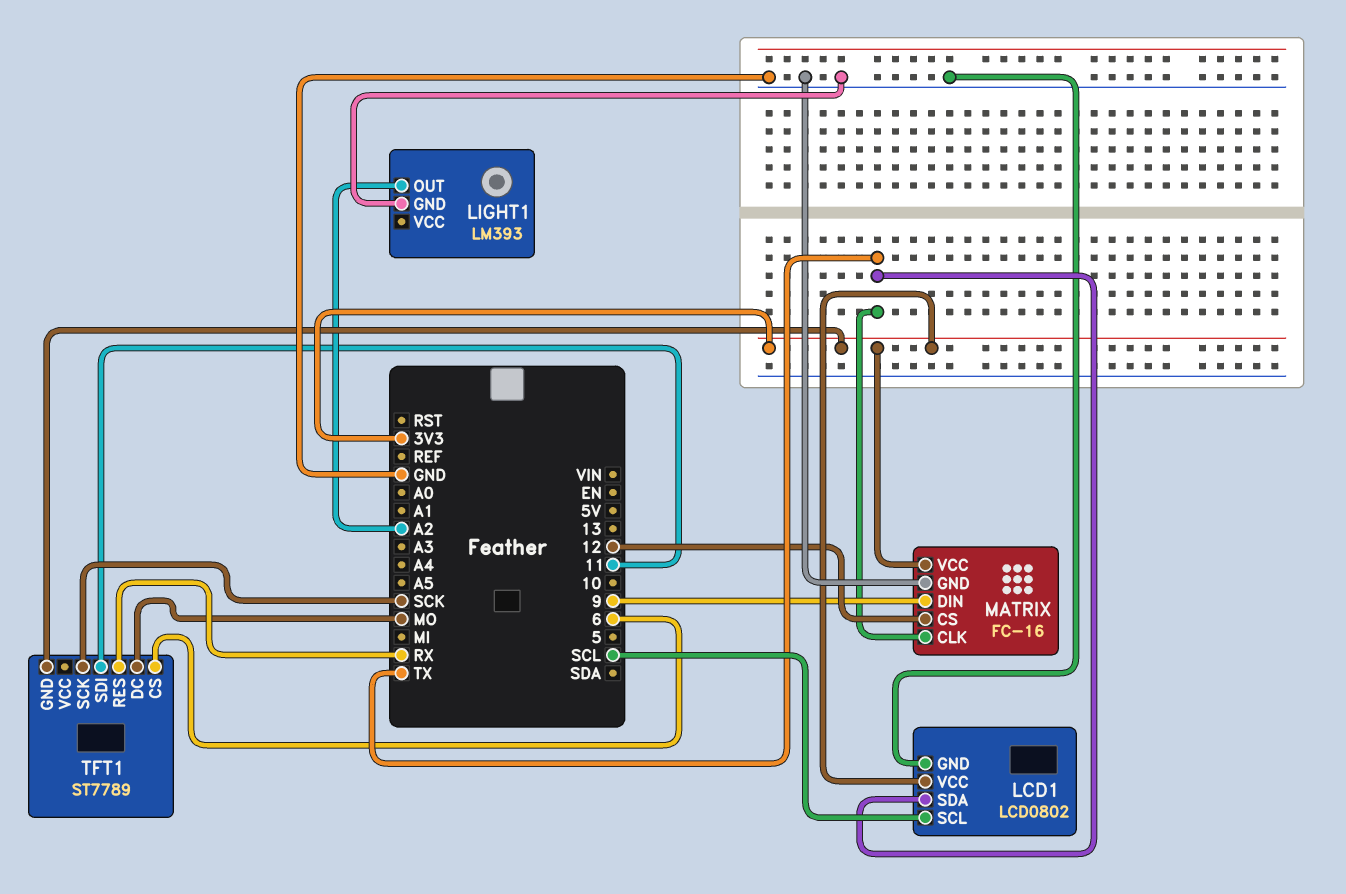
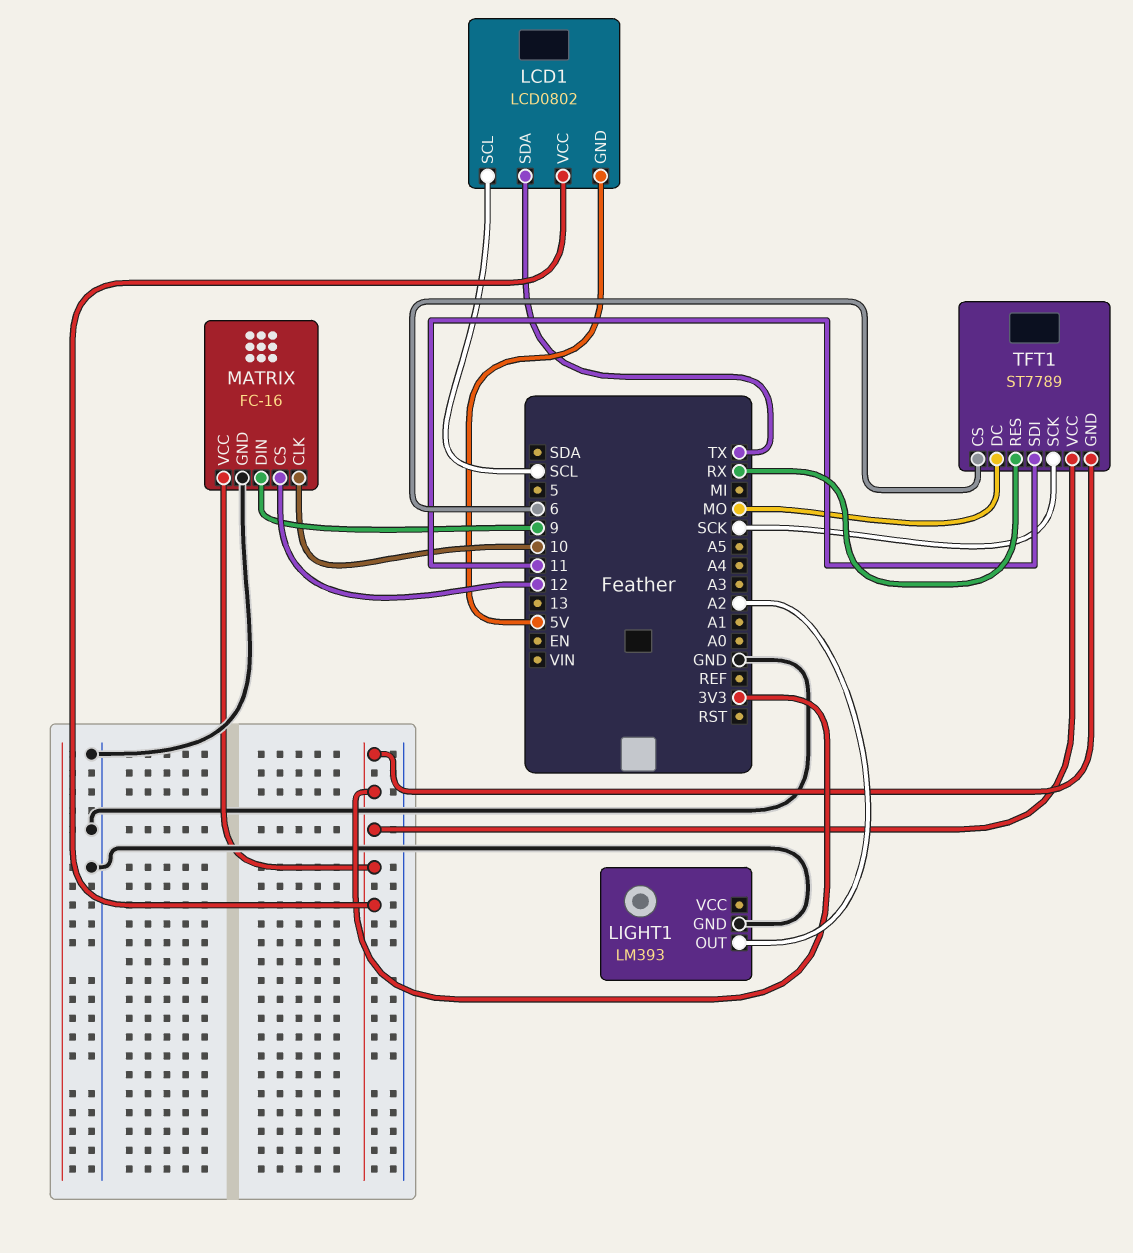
LCD1 pin GND: GND -> 5V
MATRIX pin CLK: TX -> 10
TFT1 pin VCC: none -> 3V3

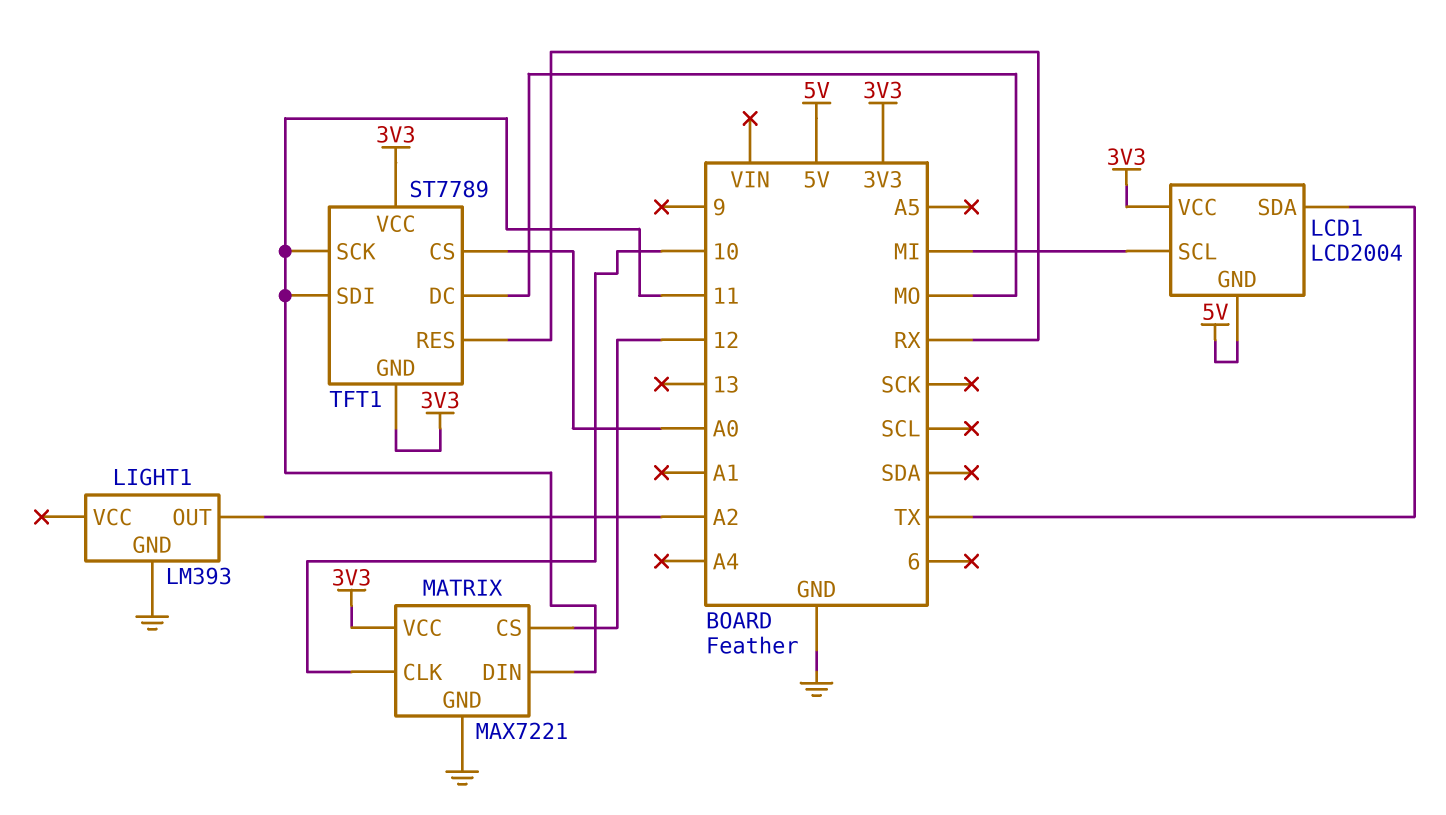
LCD1: LCD0802 -> LCD2004
LCD1 pin SCL: SCL -> MI
MATRIX: FC-16 -> MAX7221
MATRIX pin DIN: 9 -> 11
TFT1 pin CS: 6 -> A0
TFT1 pin SCK: SCK -> 11

